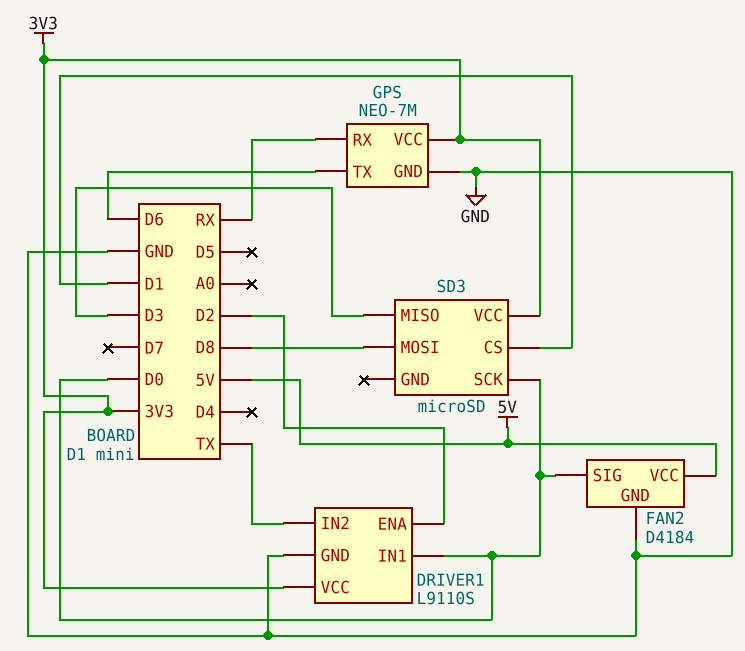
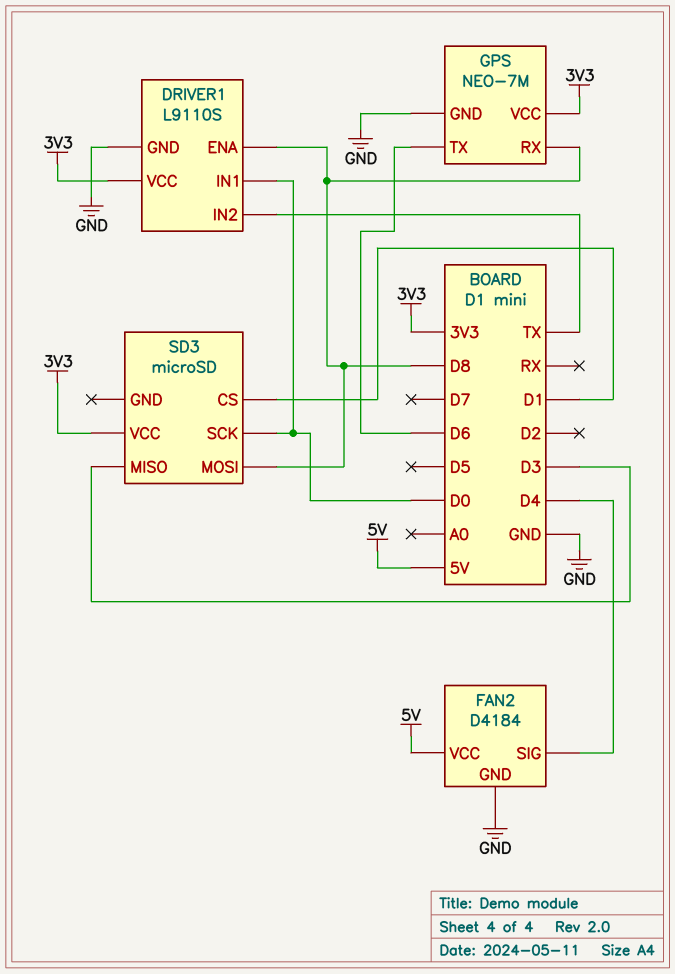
DRIVER1 pin ENA: D2 -> D8
FAN2 pin SIG: D0 -> D4
GPS pin RX: RX -> D8

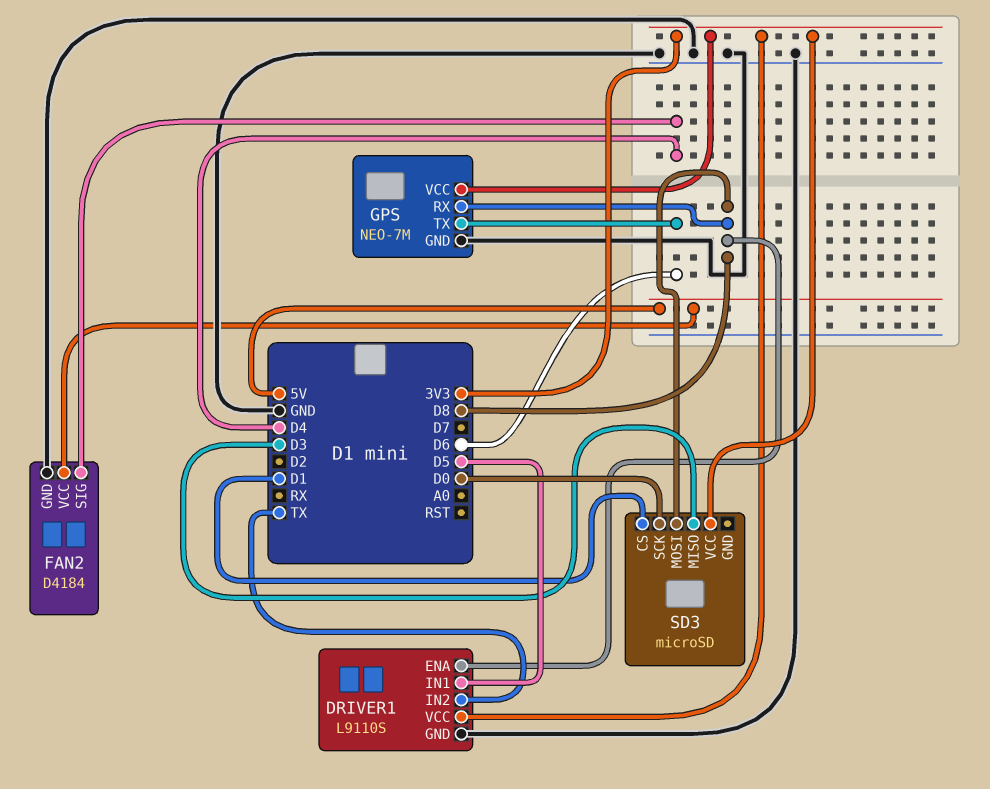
DRIVER1 pin IN1: D0 -> D5

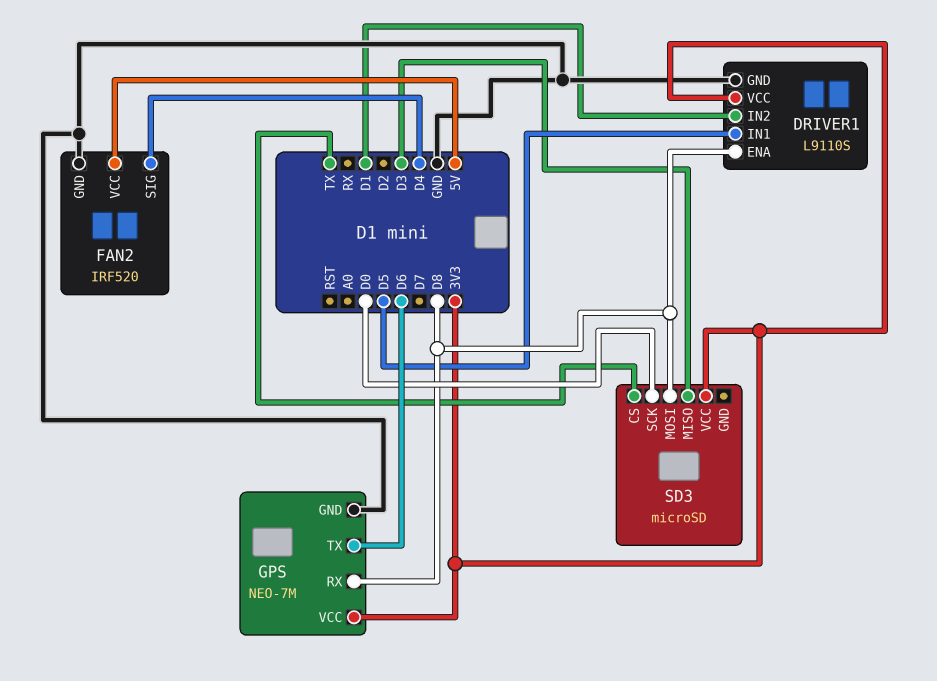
DRIVER1 pin IN2: TX -> D1
FAN2: D4184 -> IRF520
SD3 pin CS: D1 -> TX

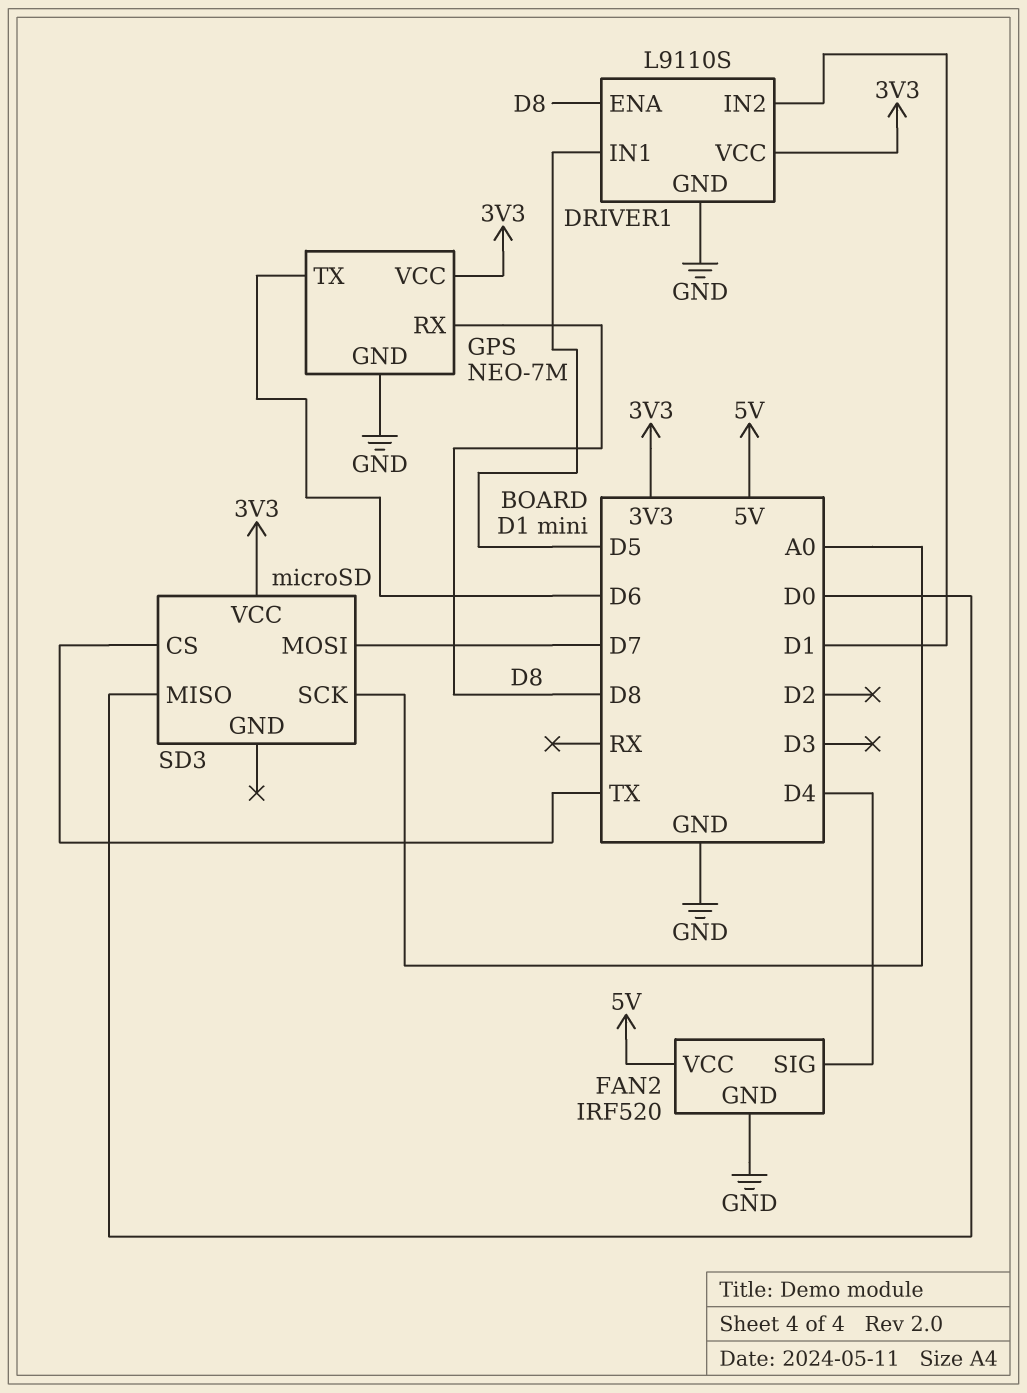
SD3 pin MISO: D3 -> D0
SD3 pin MOSI: D8 -> D7
SD3 pin SCK: D0 -> A0

